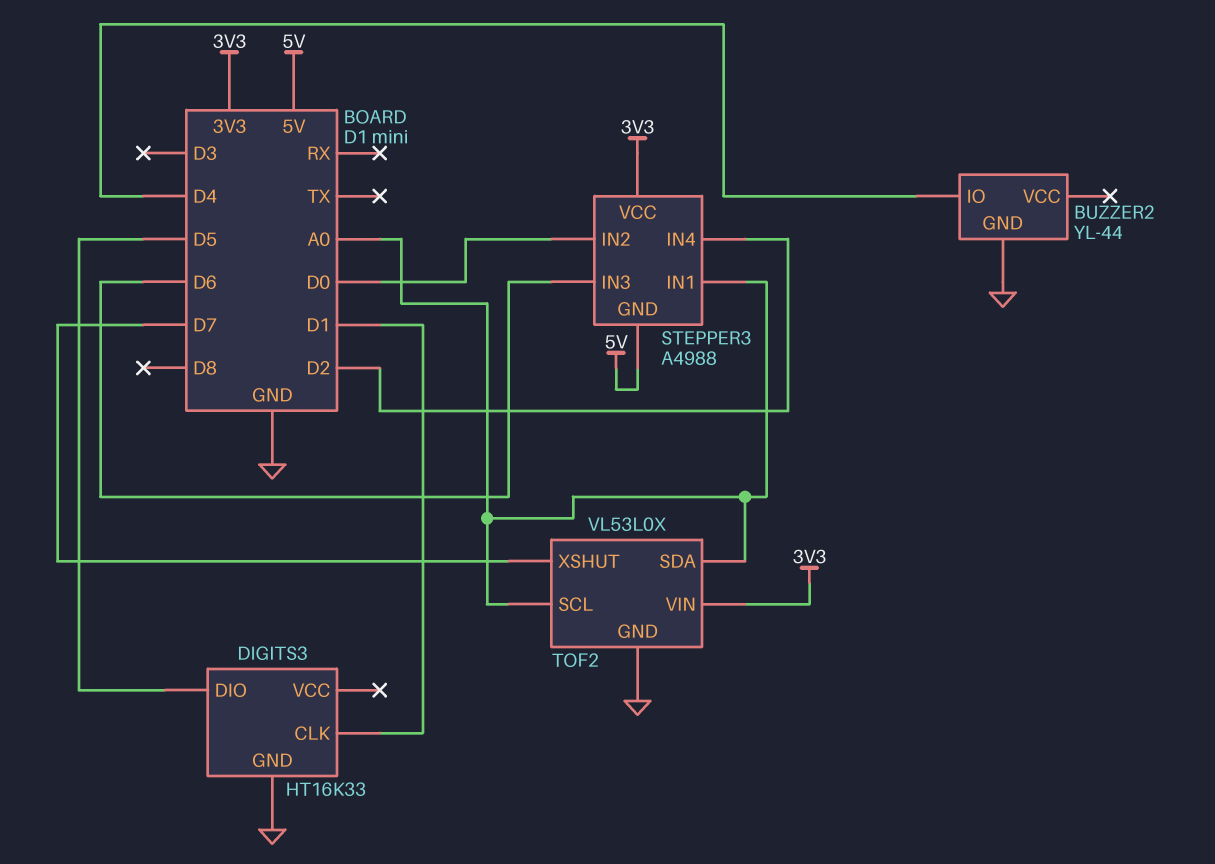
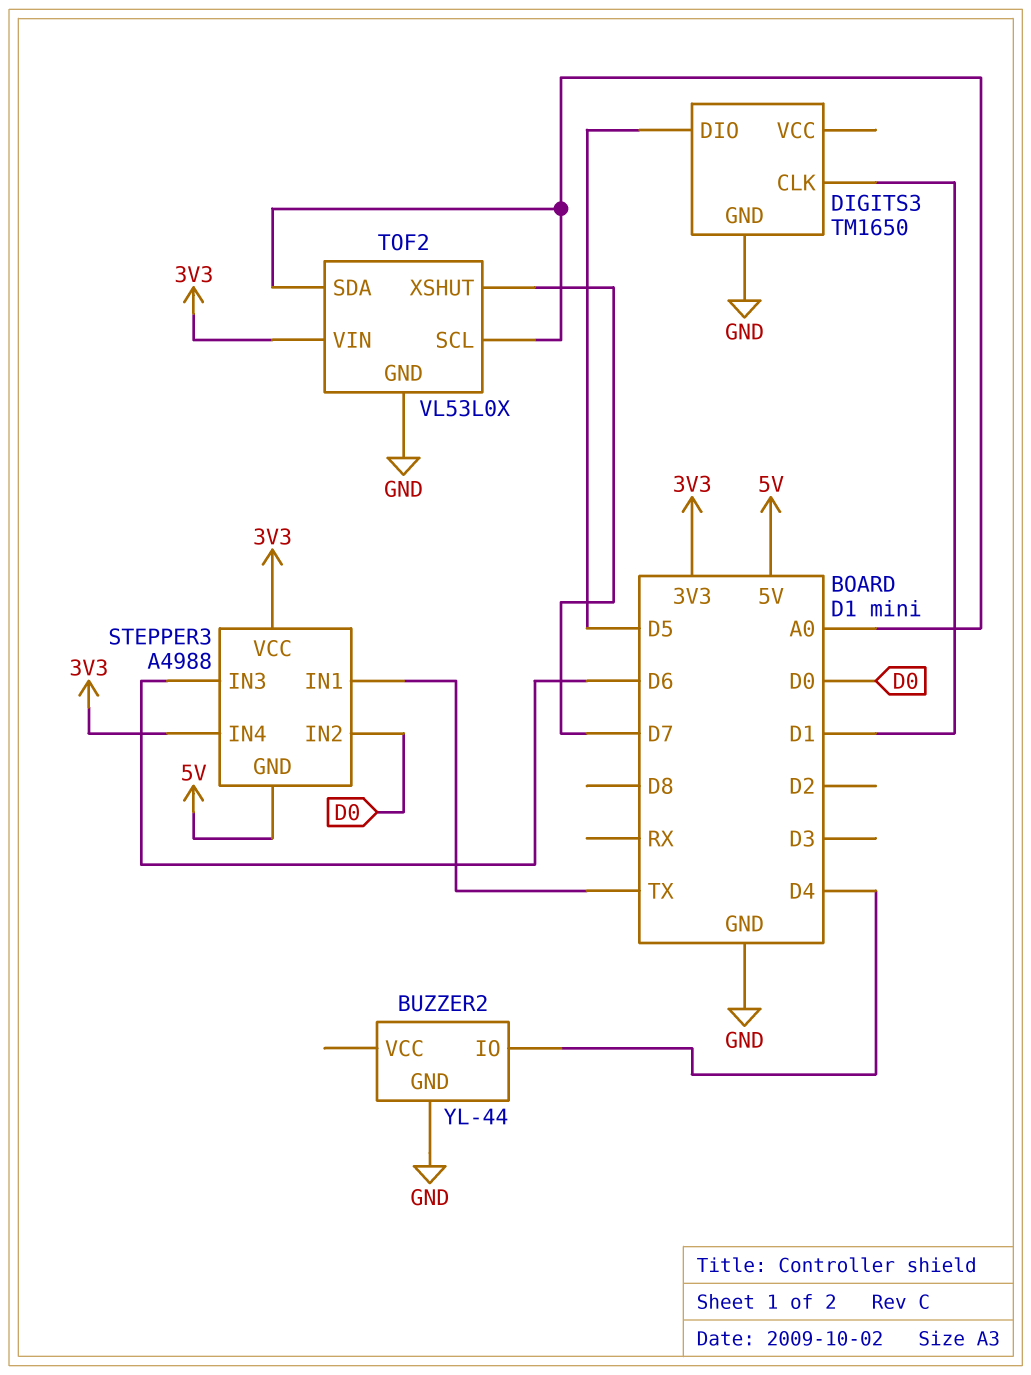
DIGITS3: HT16K33 -> TM1650
STEPPER3 pin IN1: A0 -> TX
STEPPER3 pin IN4: D2 -> 3V3

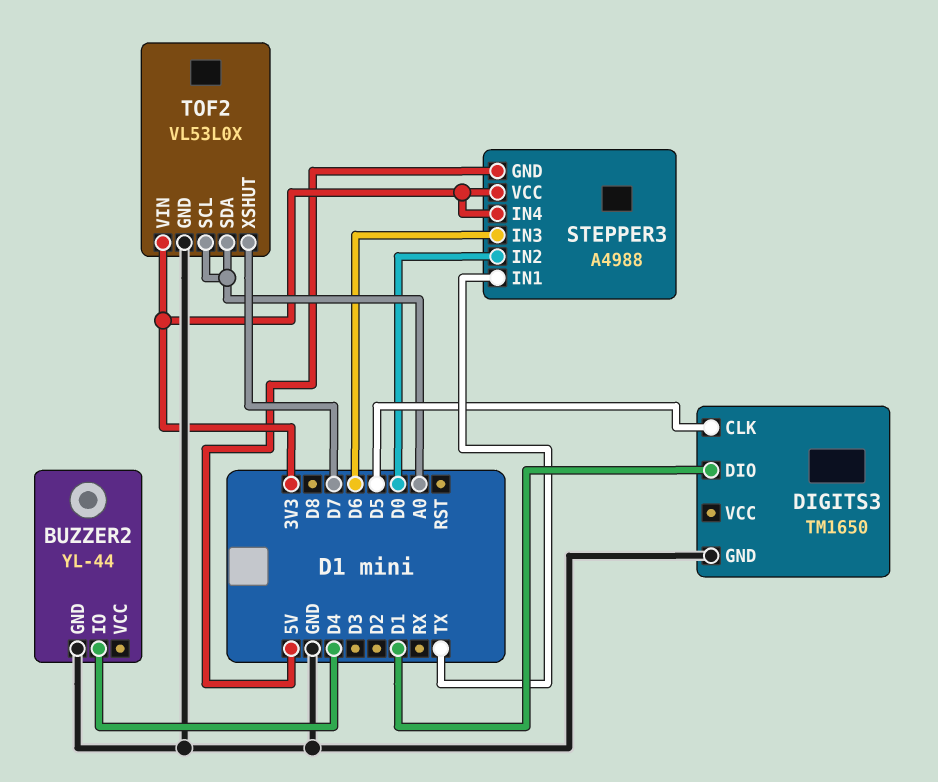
DIGITS3 pin CLK: D1 -> D5
DIGITS3 pin DIO: D5 -> D1

